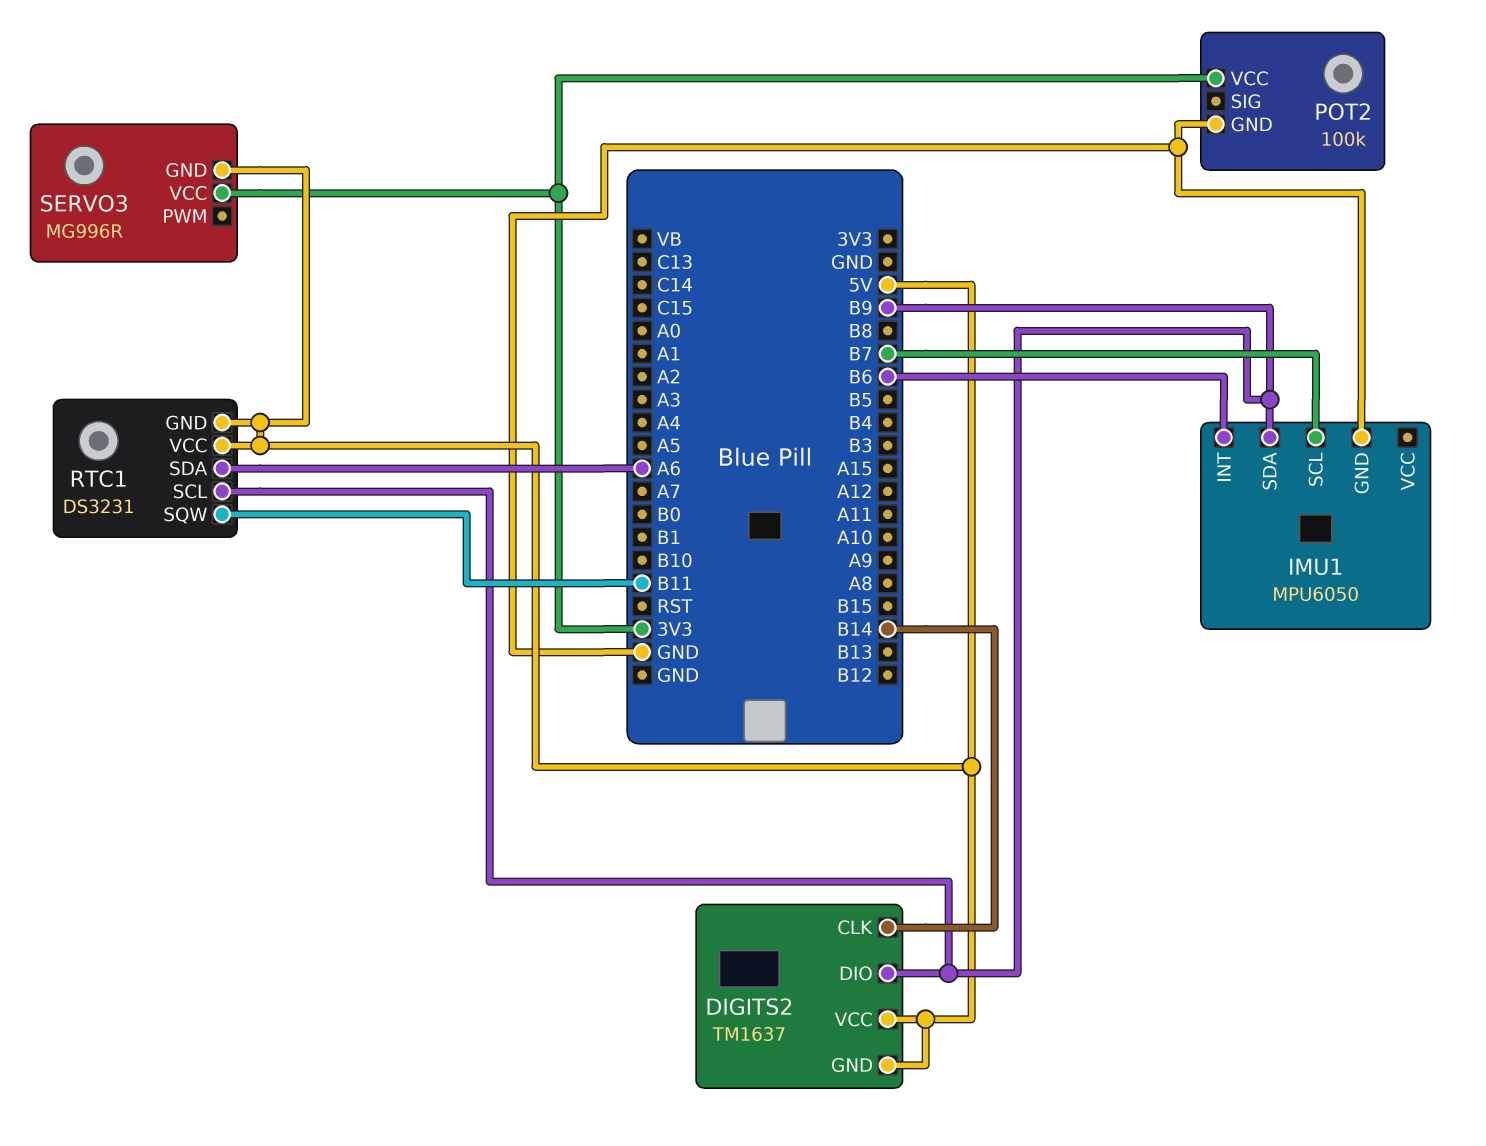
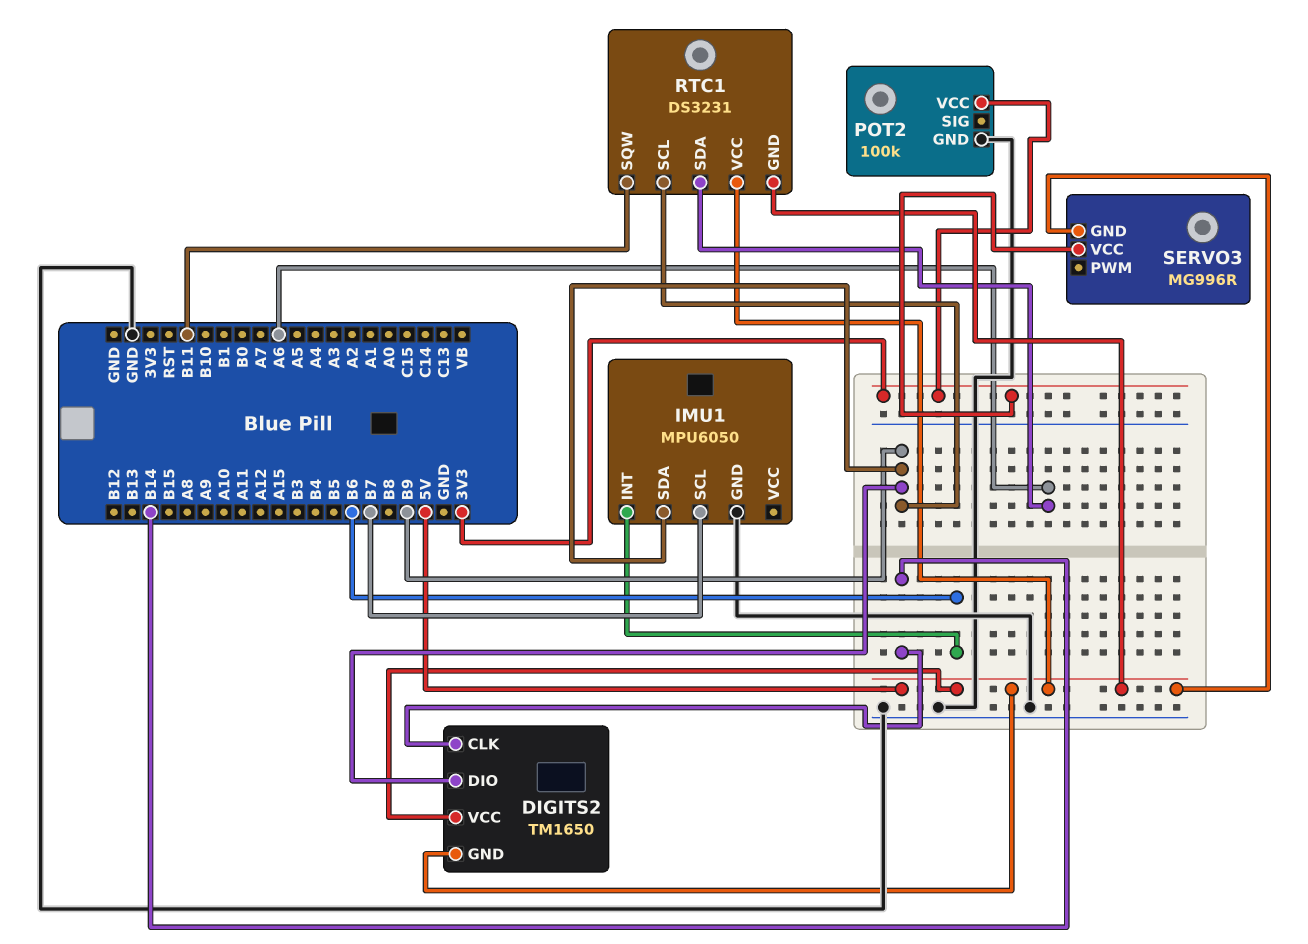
DIGITS2: TM1637 -> TM1650

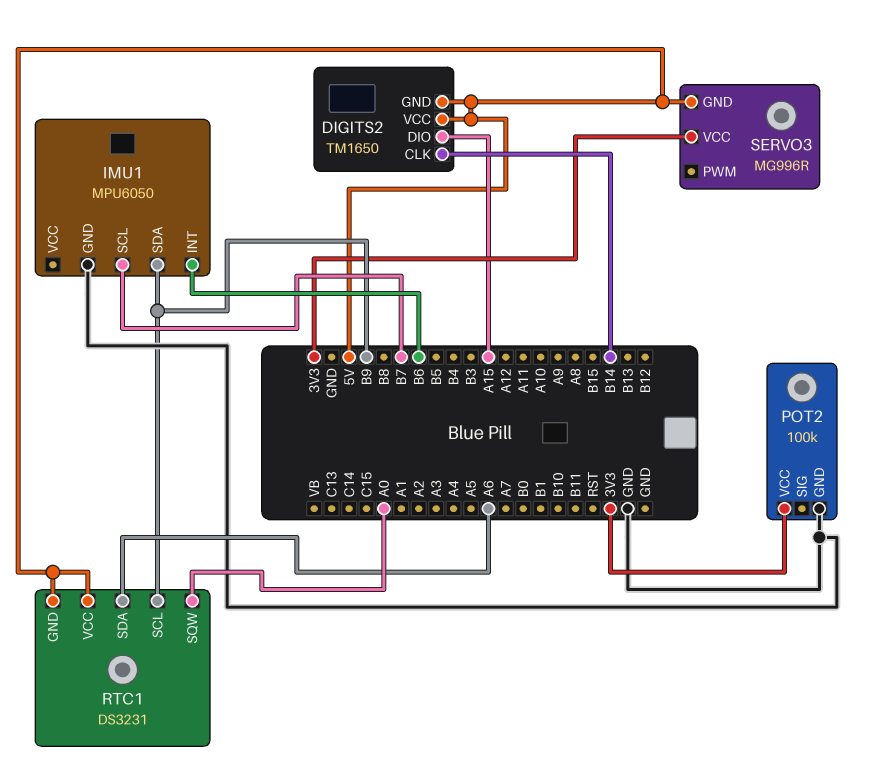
DIGITS2 pin DIO: B9 -> A15
RTC1 pin SQW: B11 -> A0

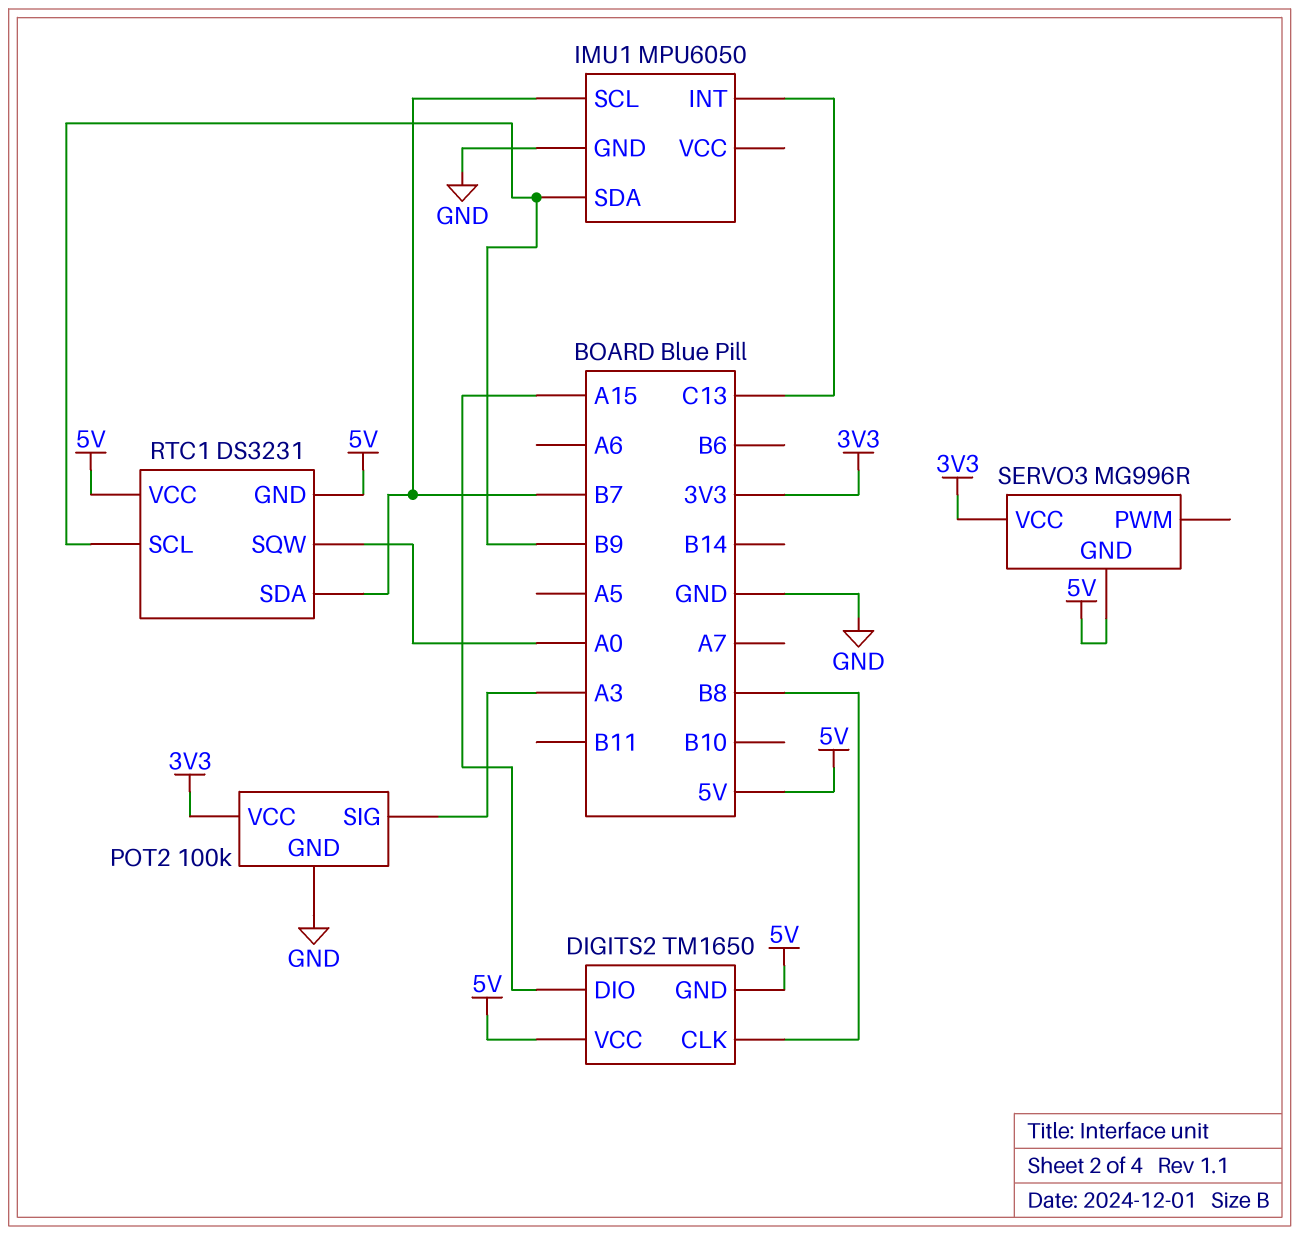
DIGITS2 pin CLK: B14 -> B8
IMU1 pin INT: B6 -> C13
POT2 pin SIG: none -> A3
RTC1 pin SDA: A6 -> B7

